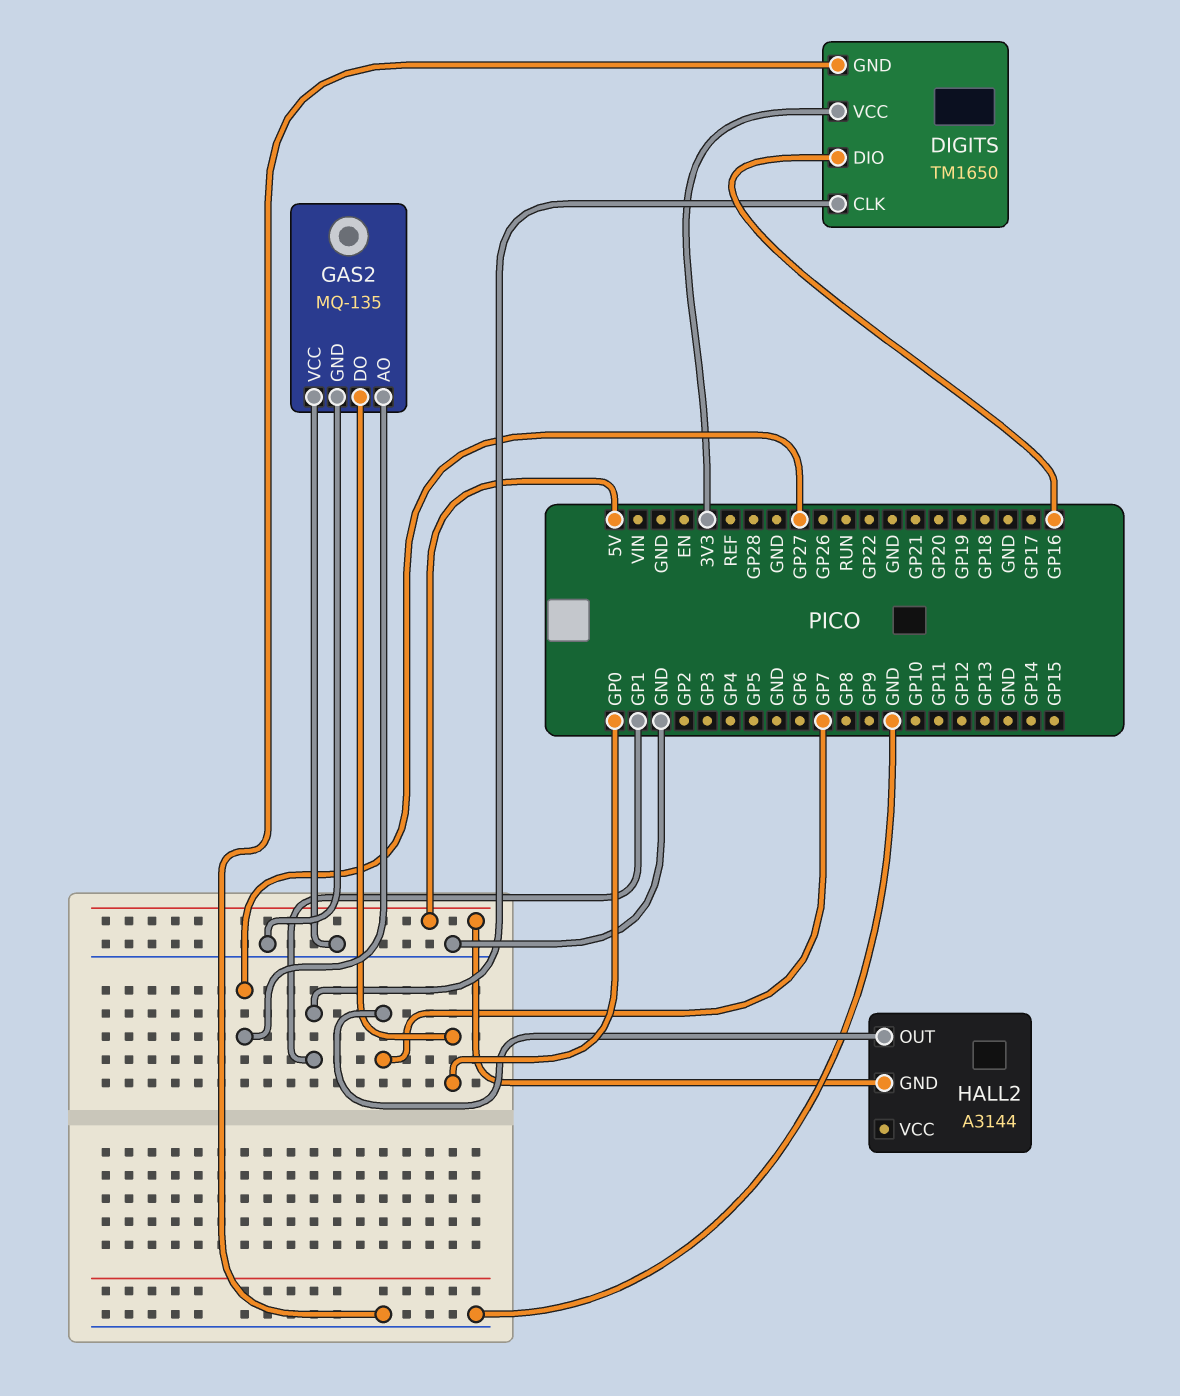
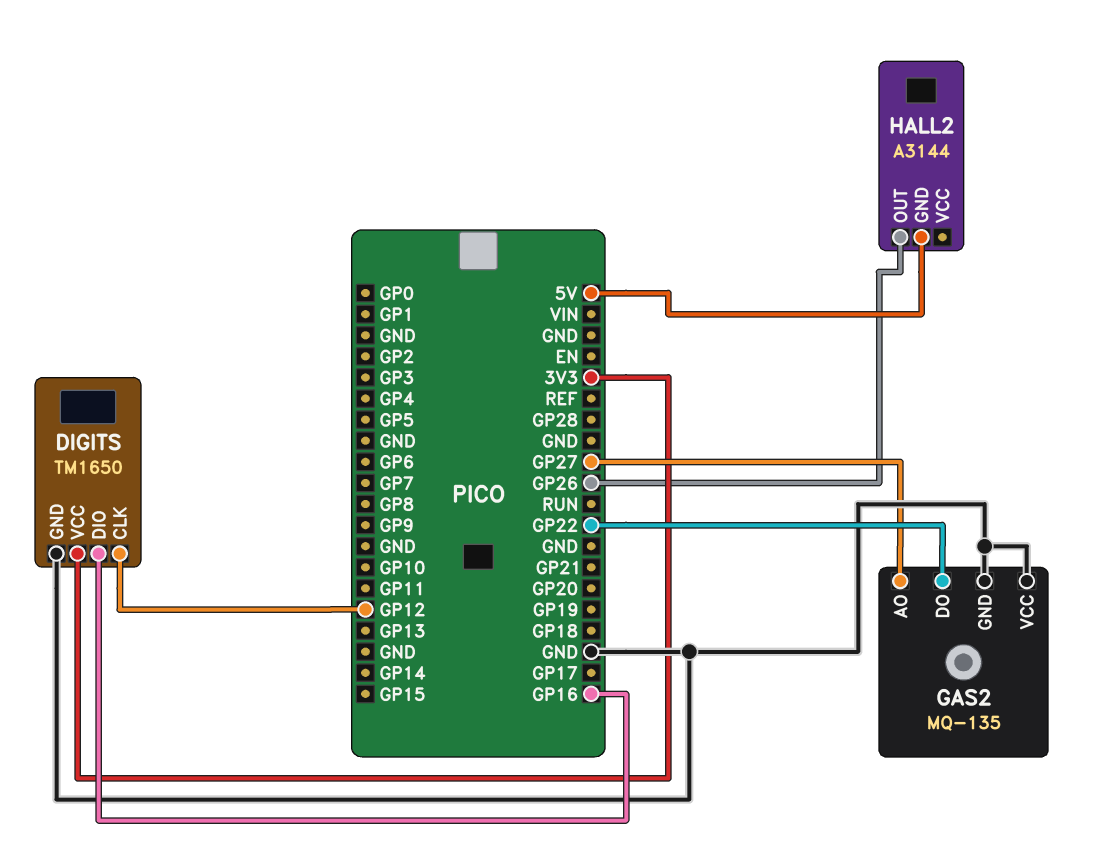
DIGITS pin CLK: GP1 -> GP12
GAS2 pin DO: GP0 -> GP22
HALL2 pin OUT: GP7 -> GP26

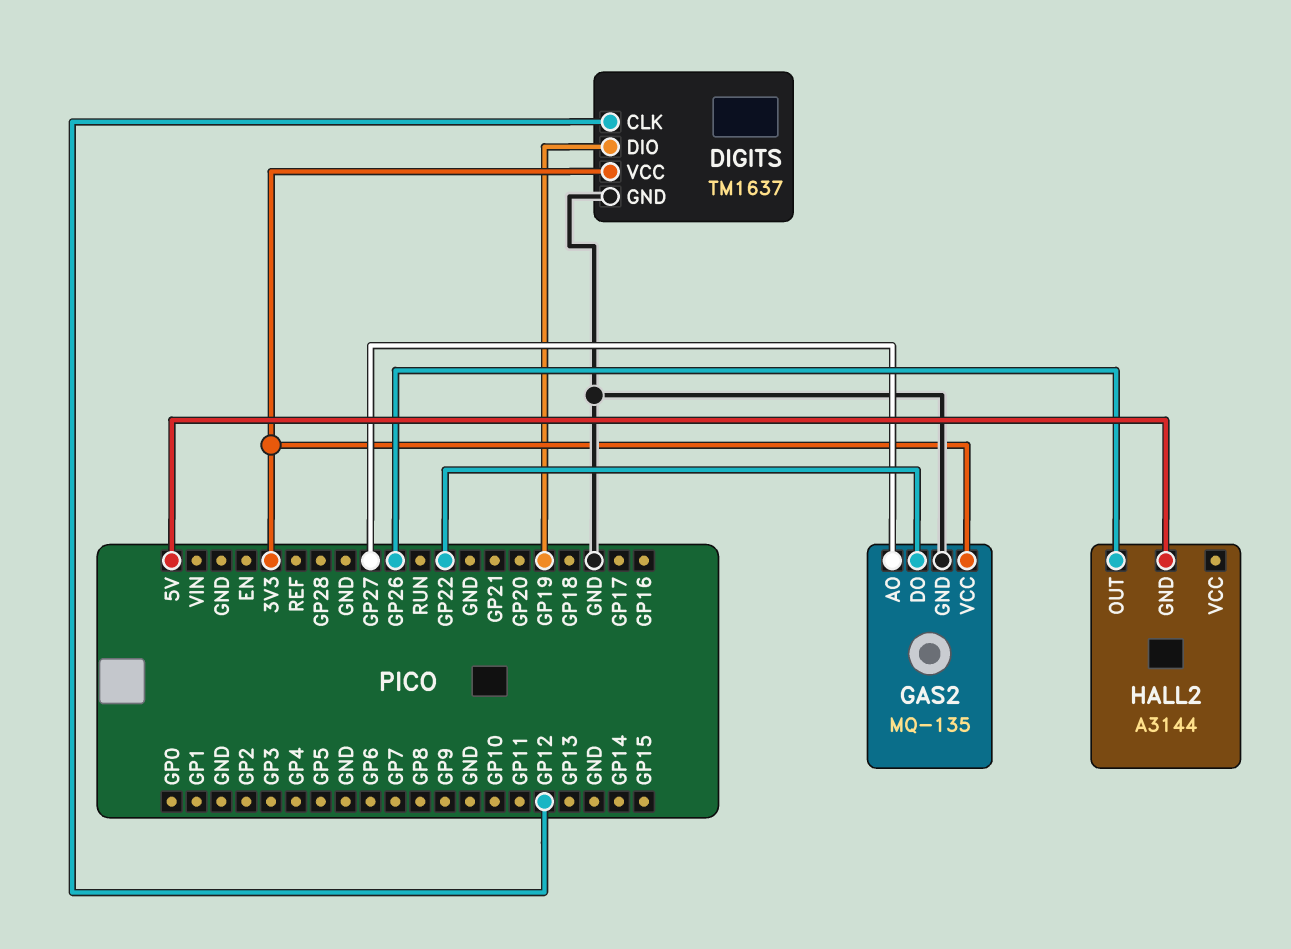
DIGITS: TM1650 -> TM1637
DIGITS pin DIO: GP16 -> GP19
GAS2 pin VCC: GND -> 3V3

